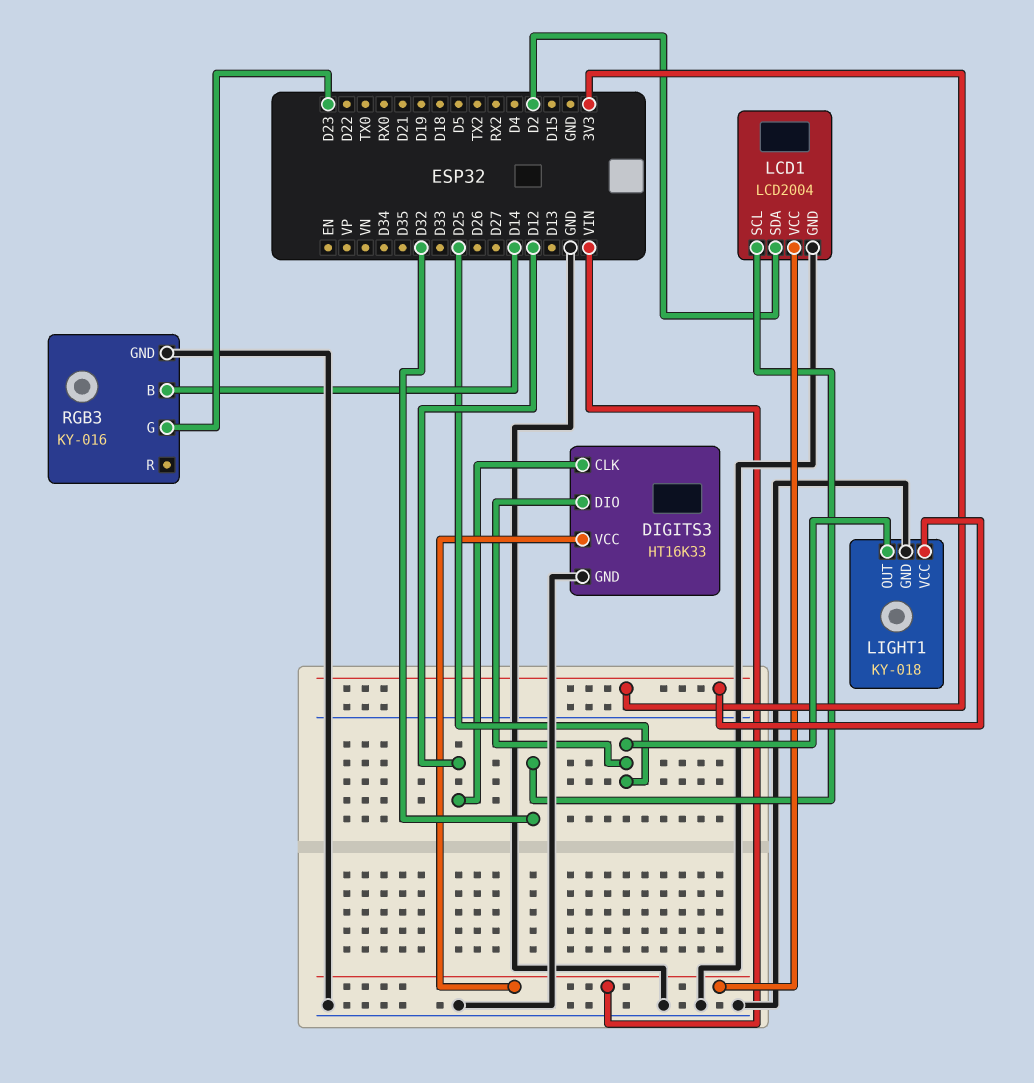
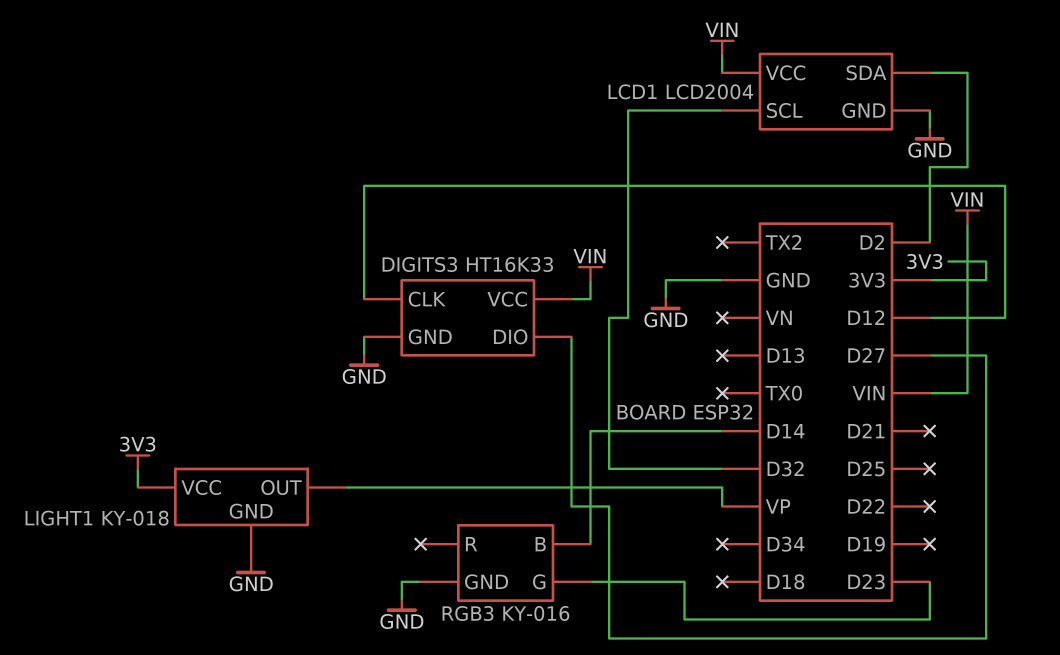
DIGITS3 pin DIO: D25 -> D27
LIGHT1 pin OUT: D25 -> VP

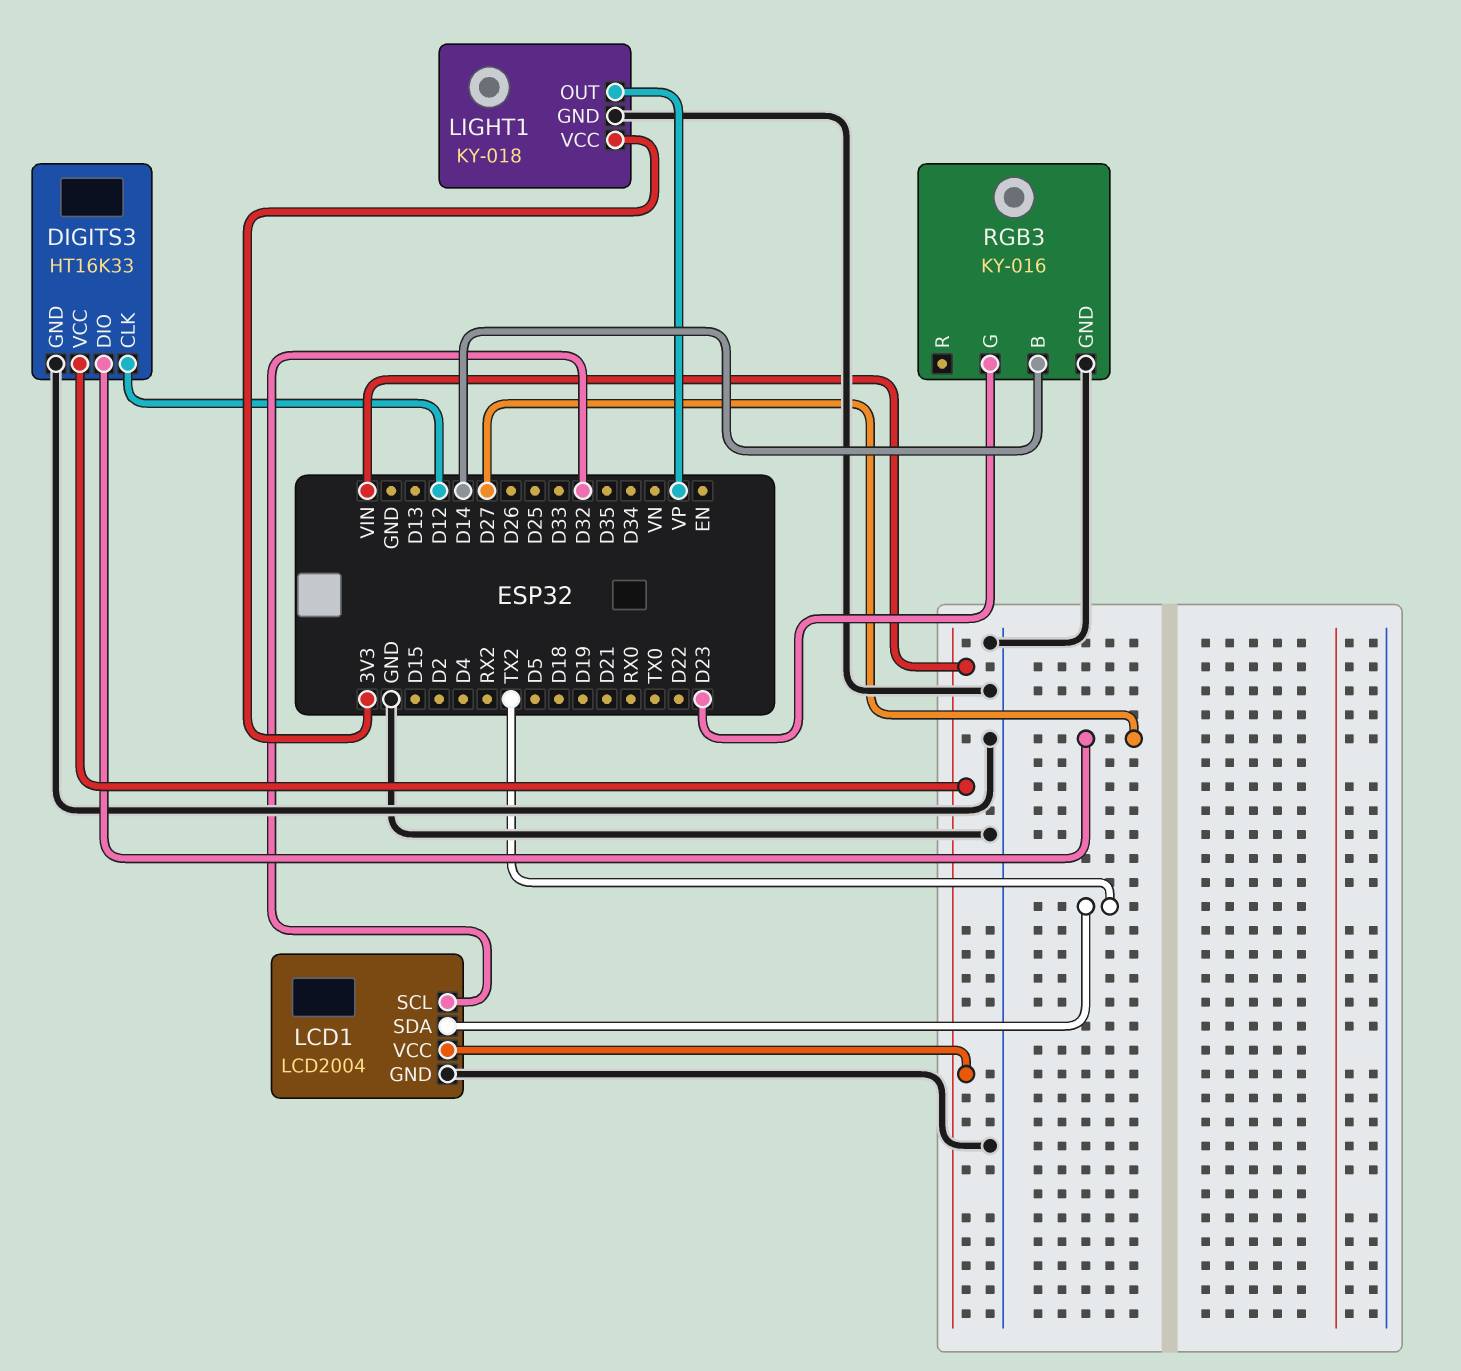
LCD1 pin SDA: D2 -> TX2

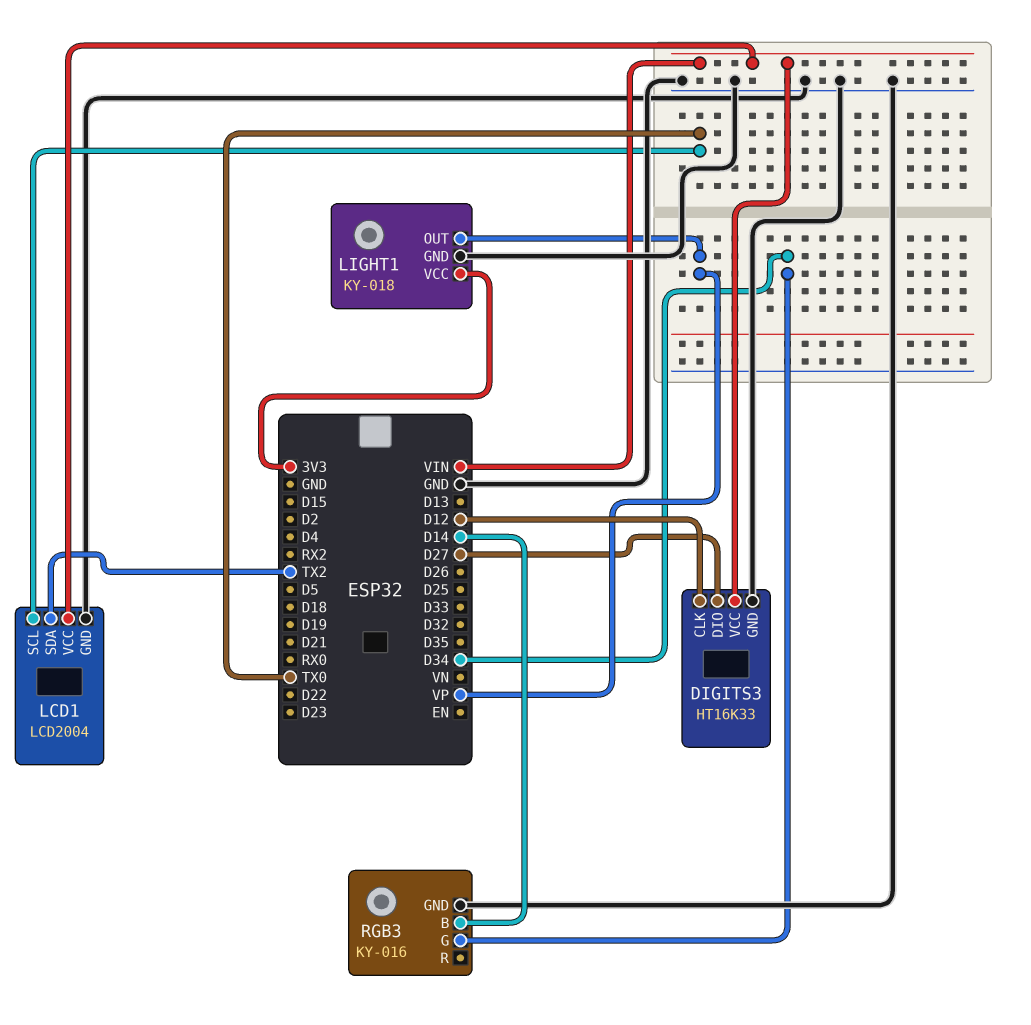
LCD1 pin SCL: D32 -> TX0
RGB3 pin G: D23 -> D34

